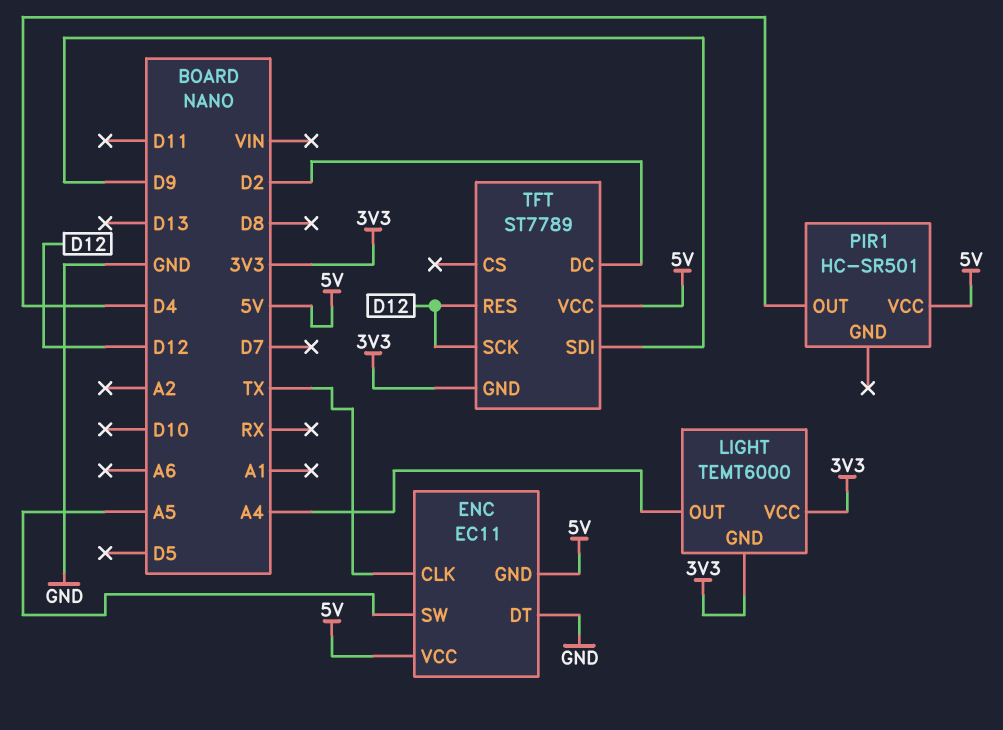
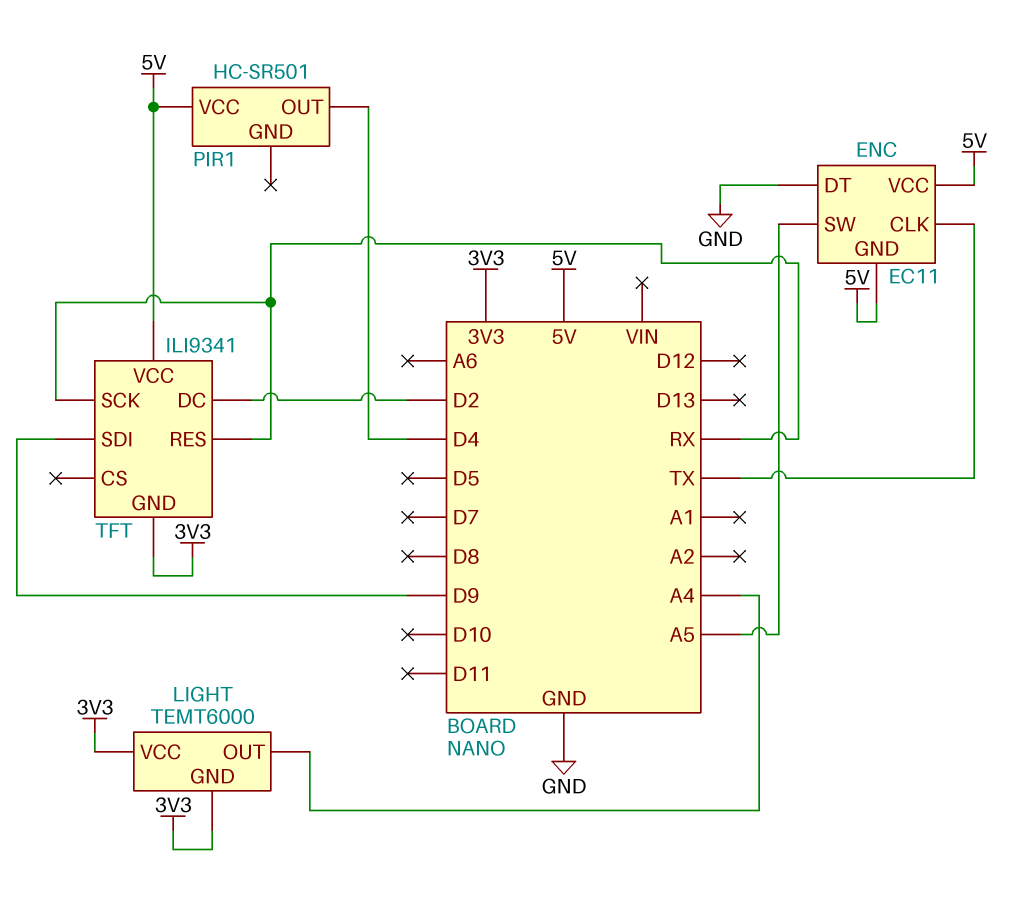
TFT: ST7789 -> ILI9341
TFT pin RES: D12 -> RX
TFT pin SCK: D12 -> RX

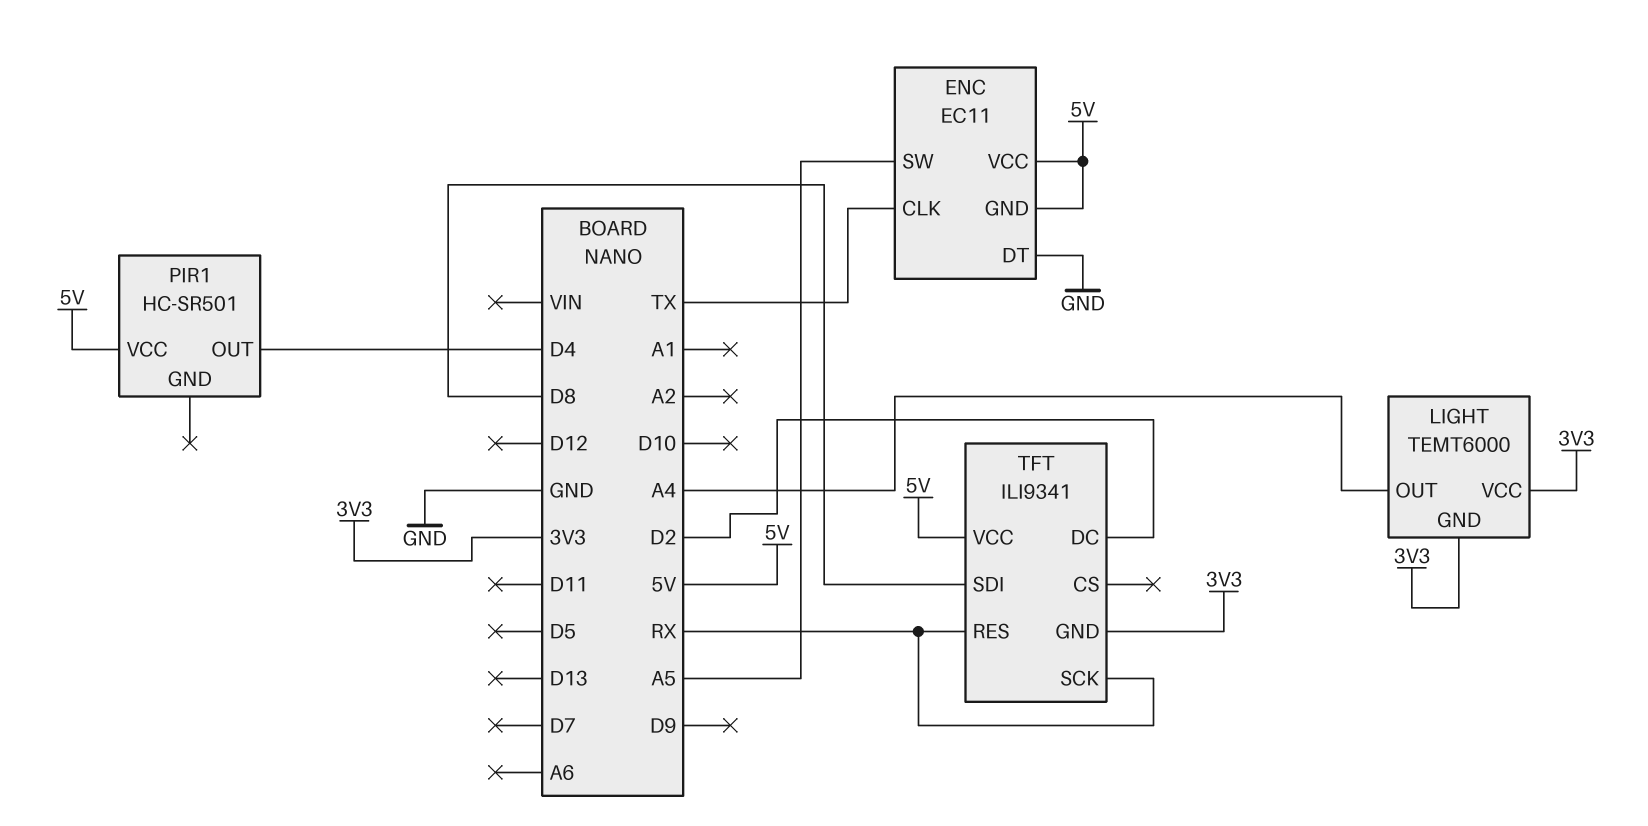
TFT pin SDI: D9 -> D8

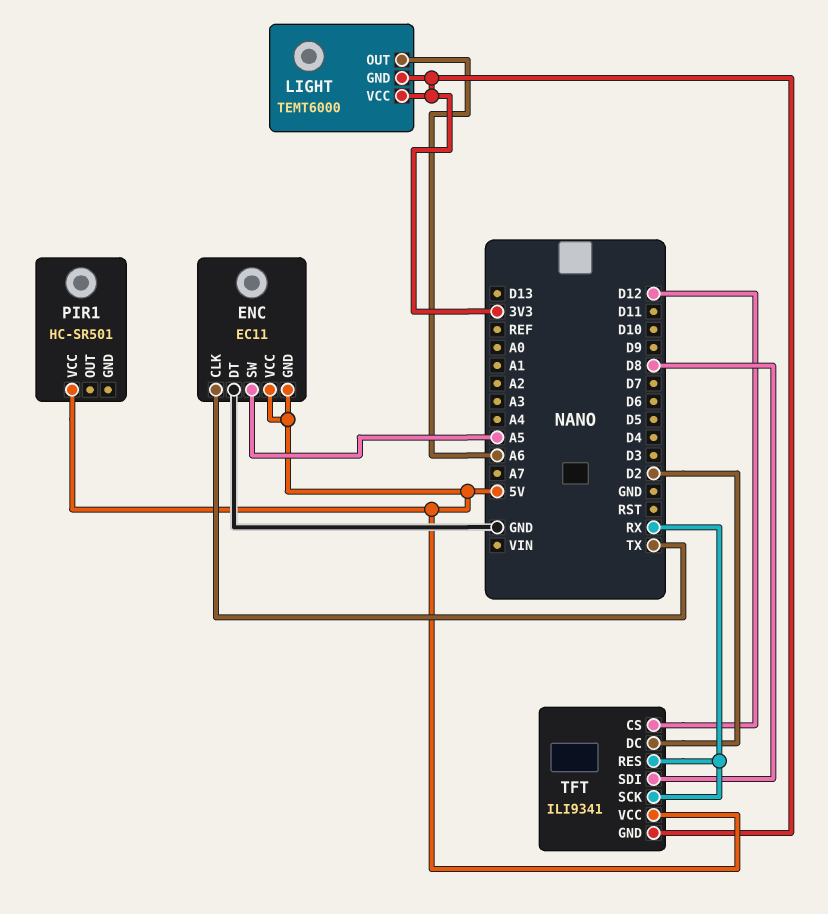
LIGHT pin OUT: A4 -> A6
PIR1 pin OUT: D4 -> none
TFT pin CS: none -> D12

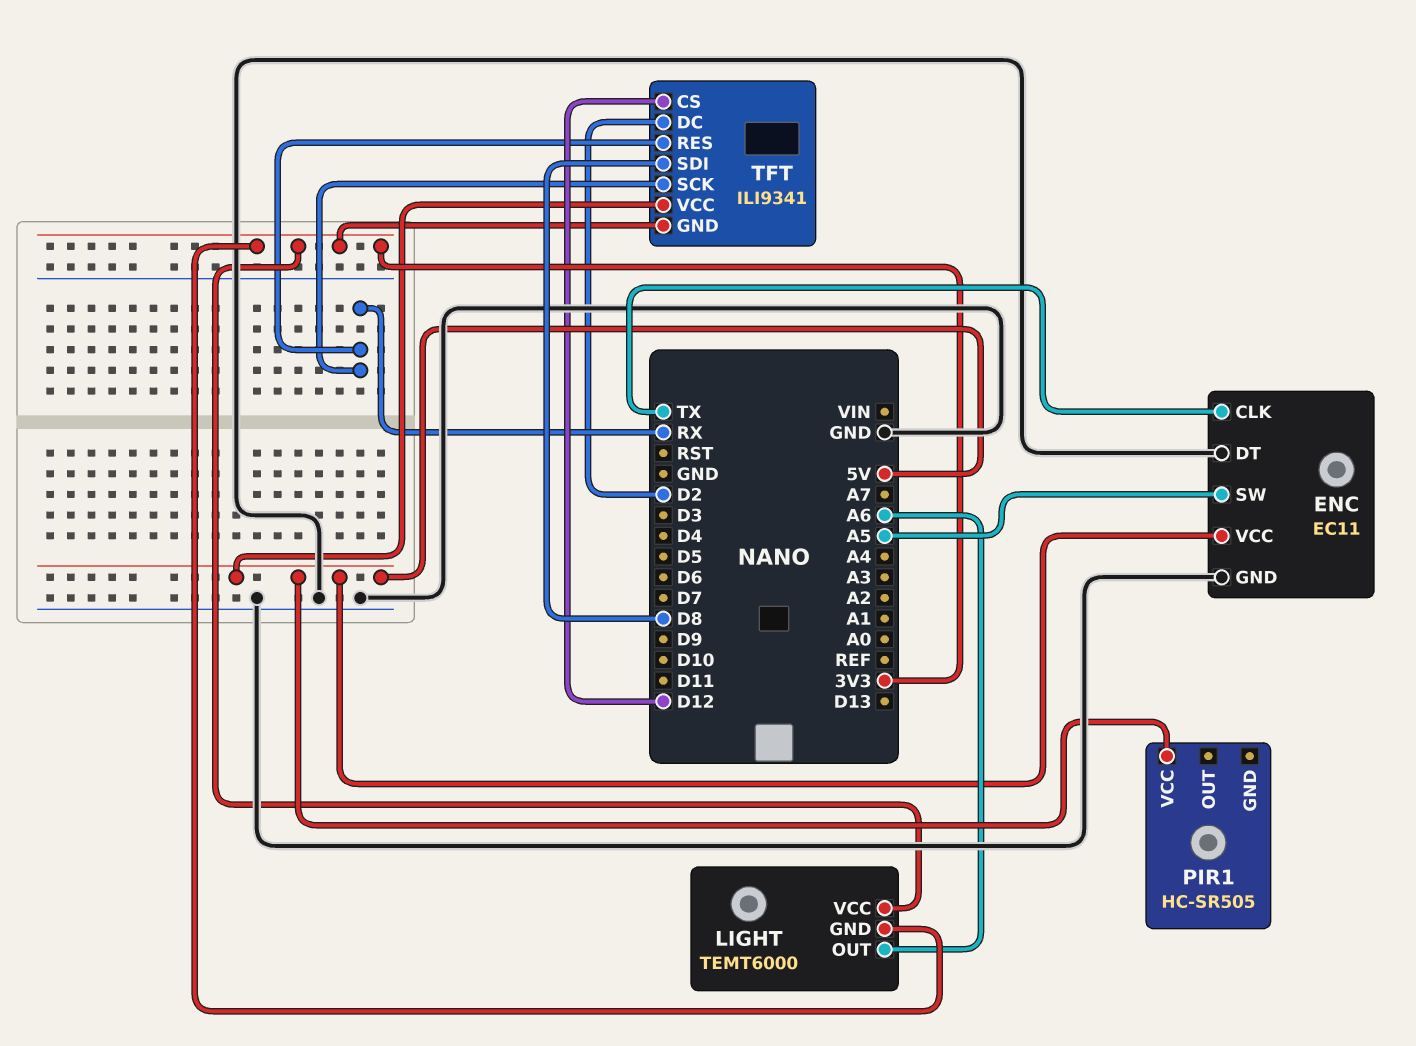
ENC pin GND: 5V -> GND
PIR1: HC-SR501 -> HC-SR505

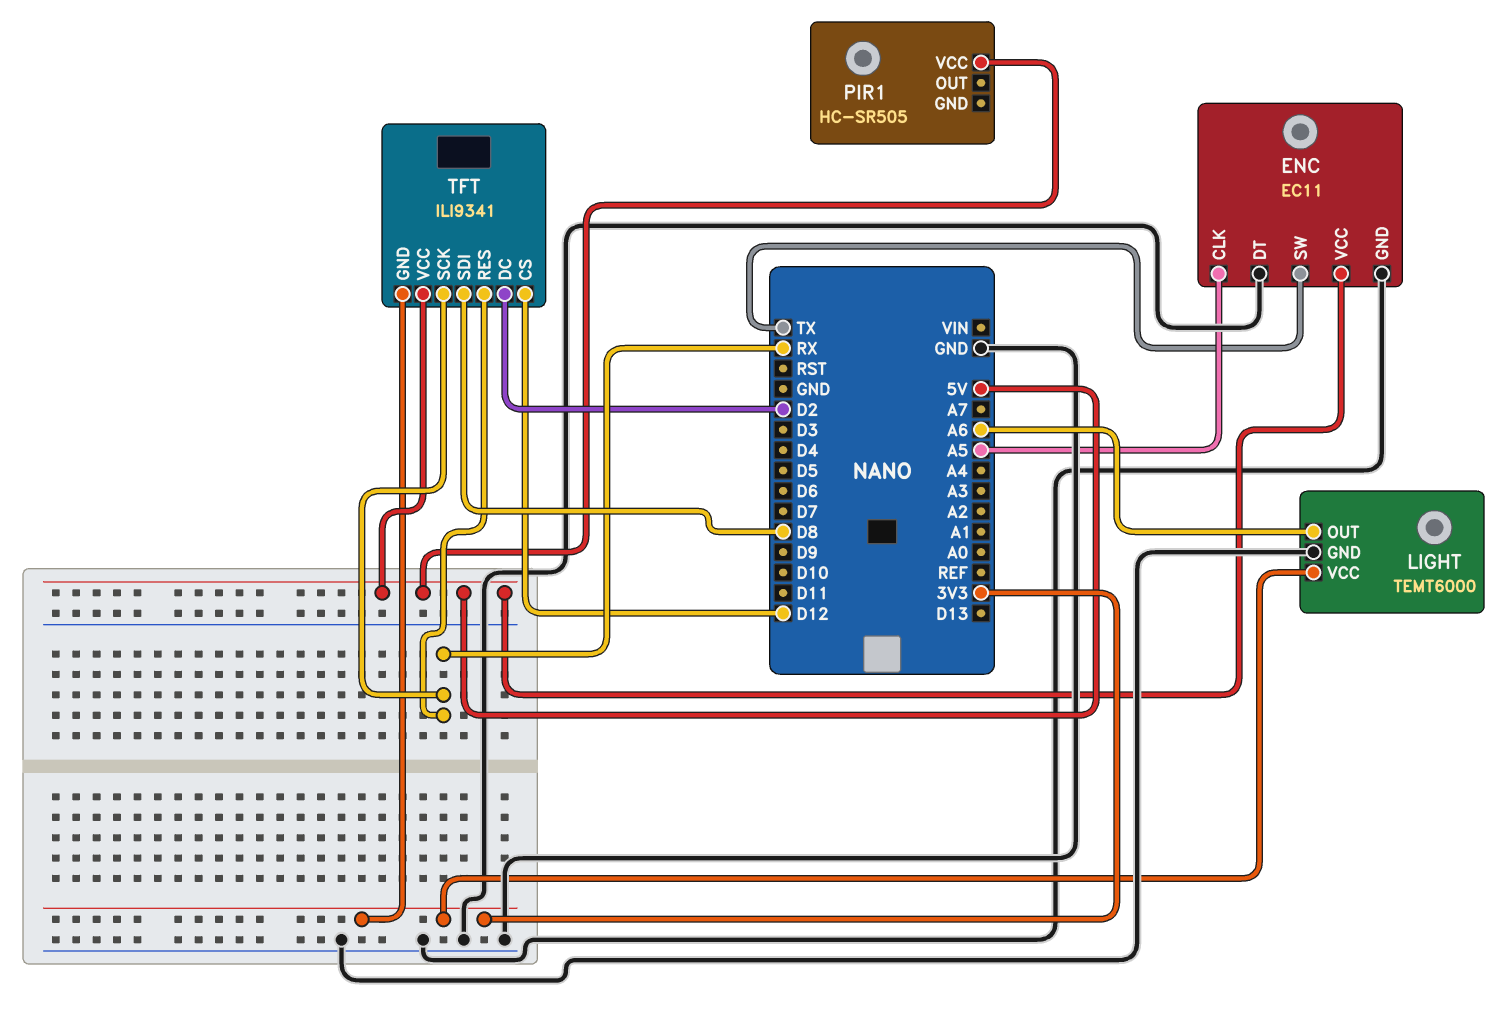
ENC pin CLK: TX -> A5
ENC pin SW: A5 -> TX
LIGHT pin GND: 3V3 -> GND

